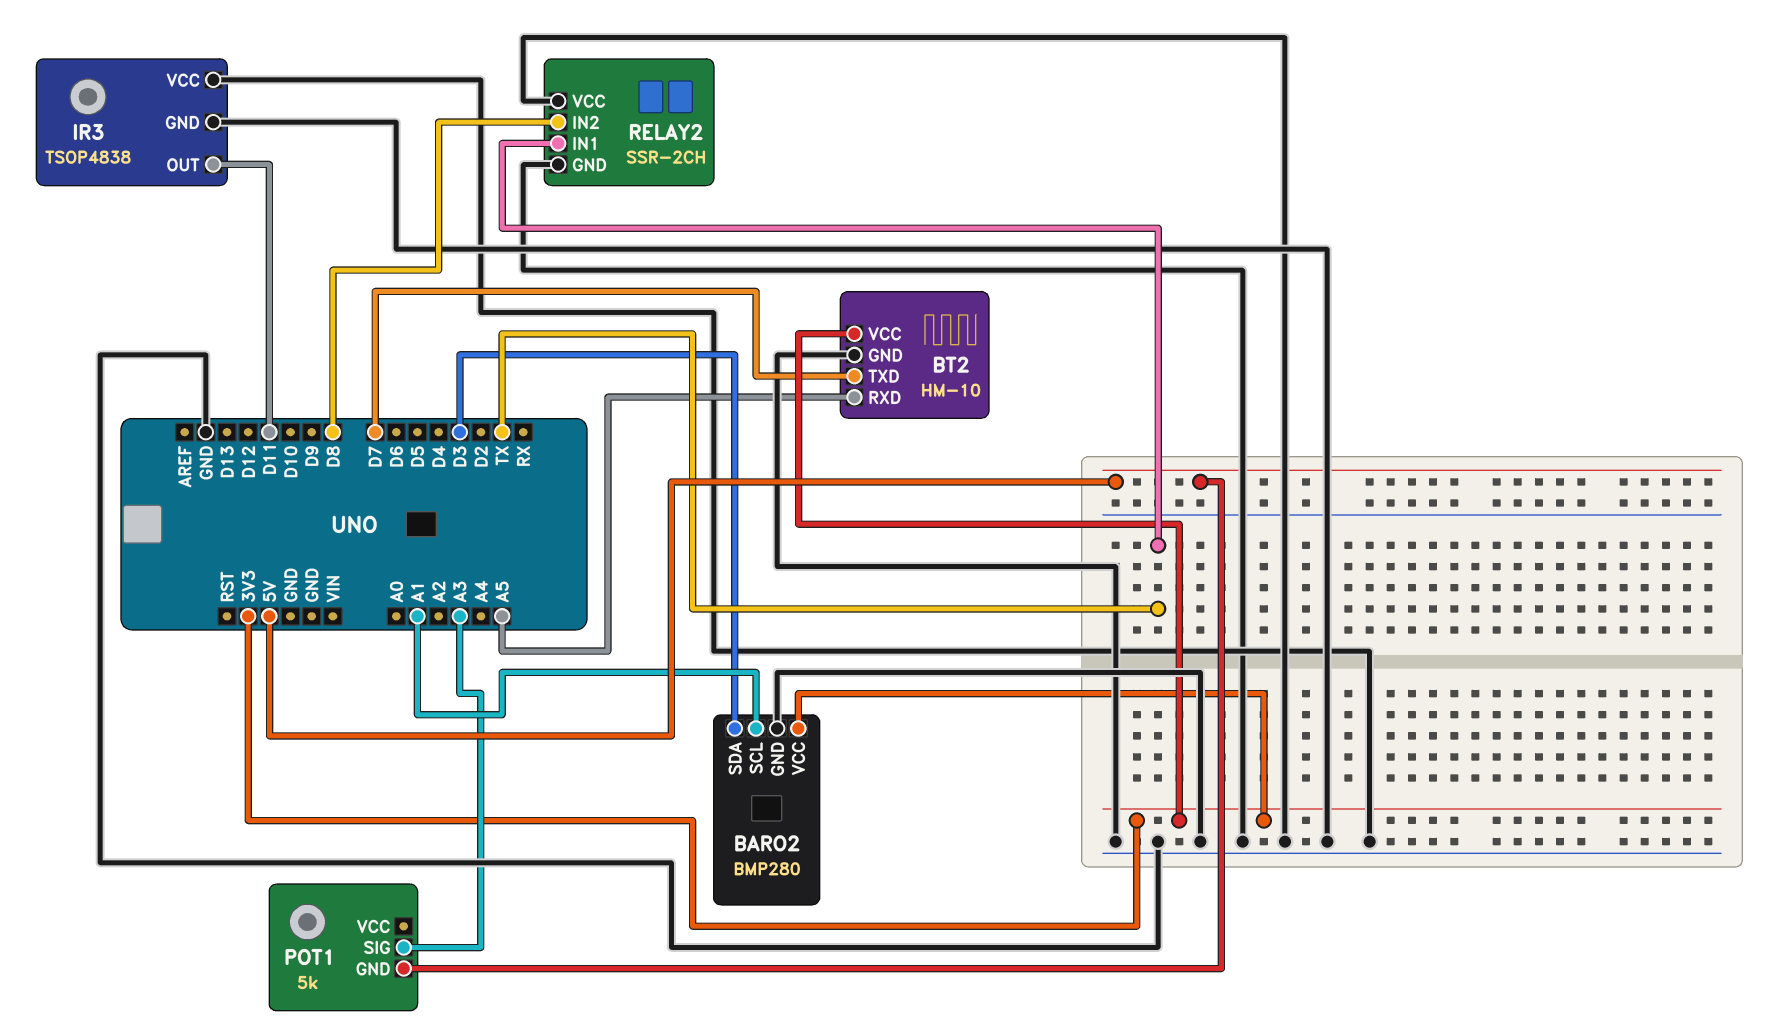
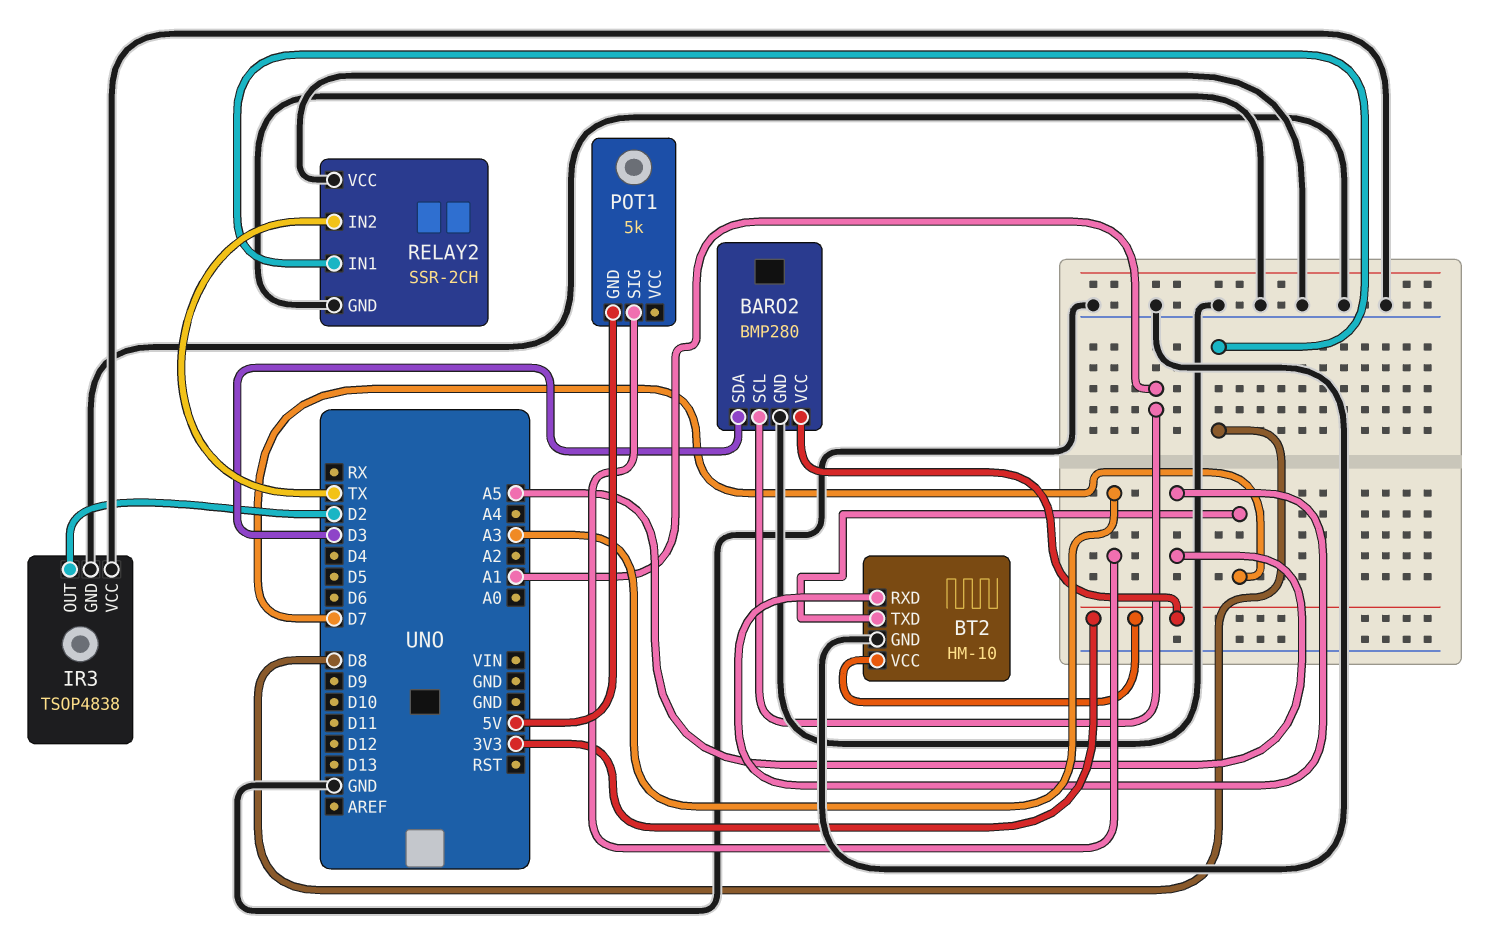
IR3 pin OUT: D11 -> D2
RELAY2 pin IN1: TX -> D8
RELAY2 pin IN2: D8 -> TX

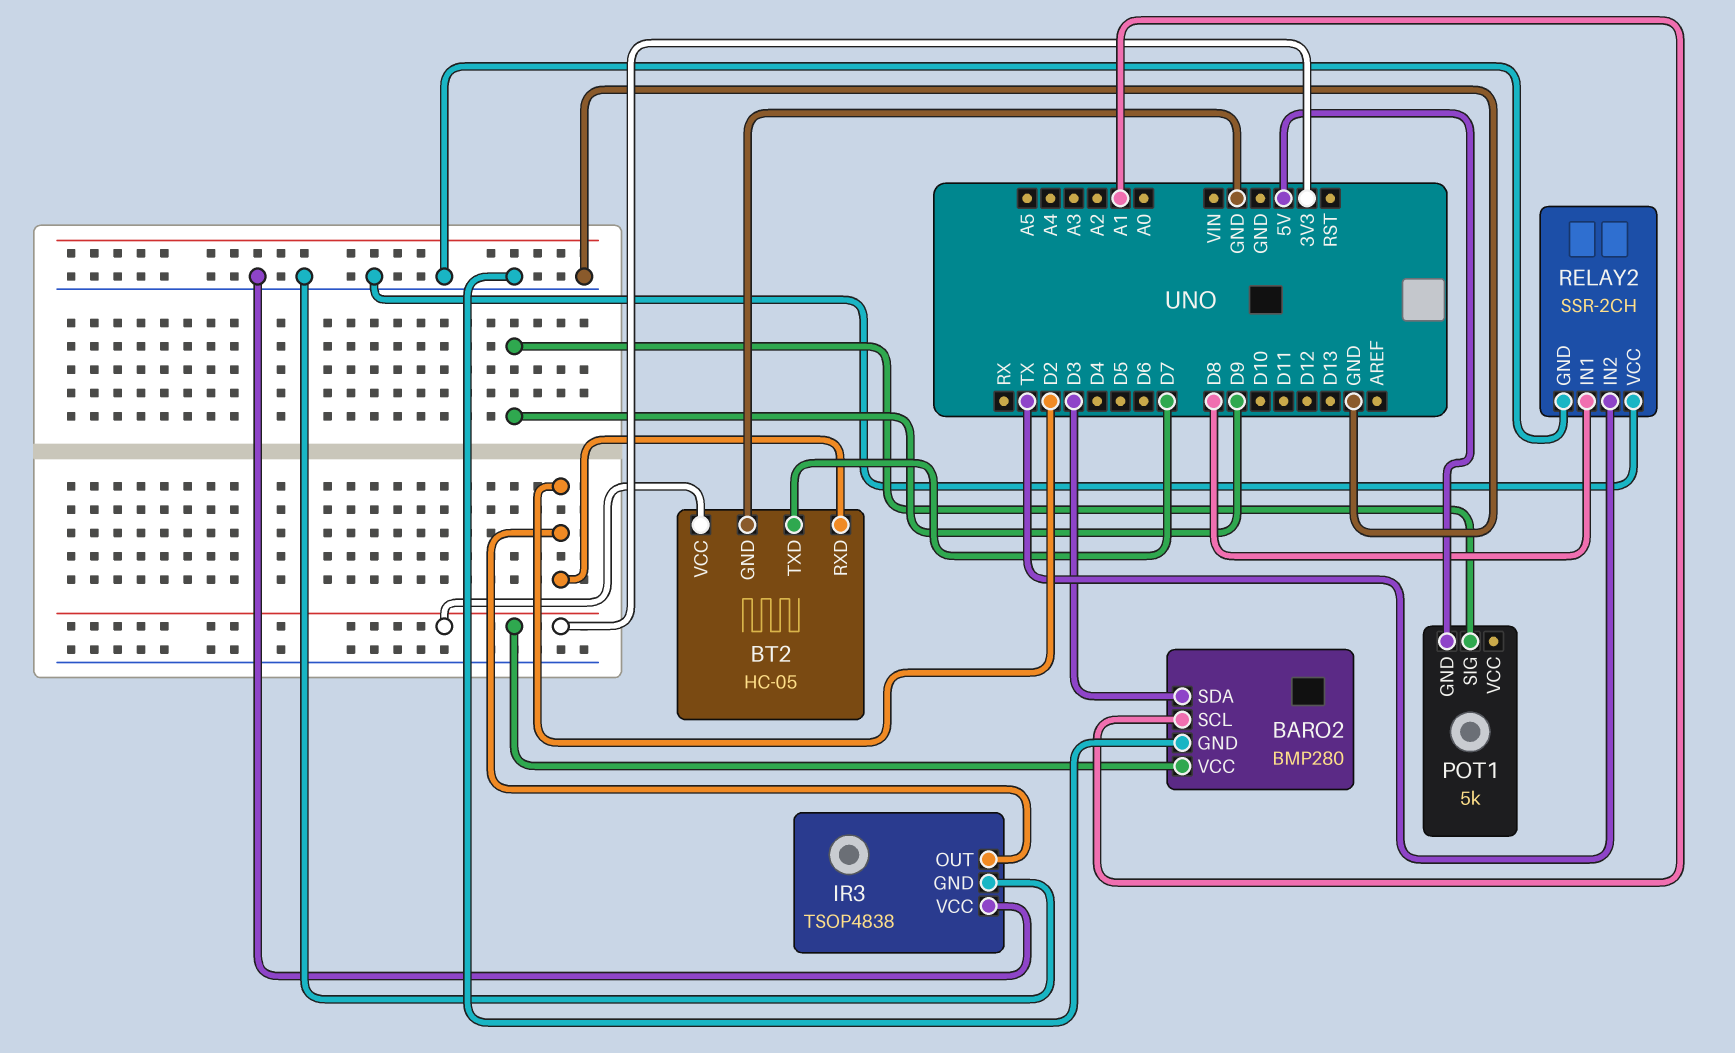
BT2: HM-10 -> HC-05
BT2 pin RXD: A5 -> D2
POT1 pin SIG: A3 -> D9

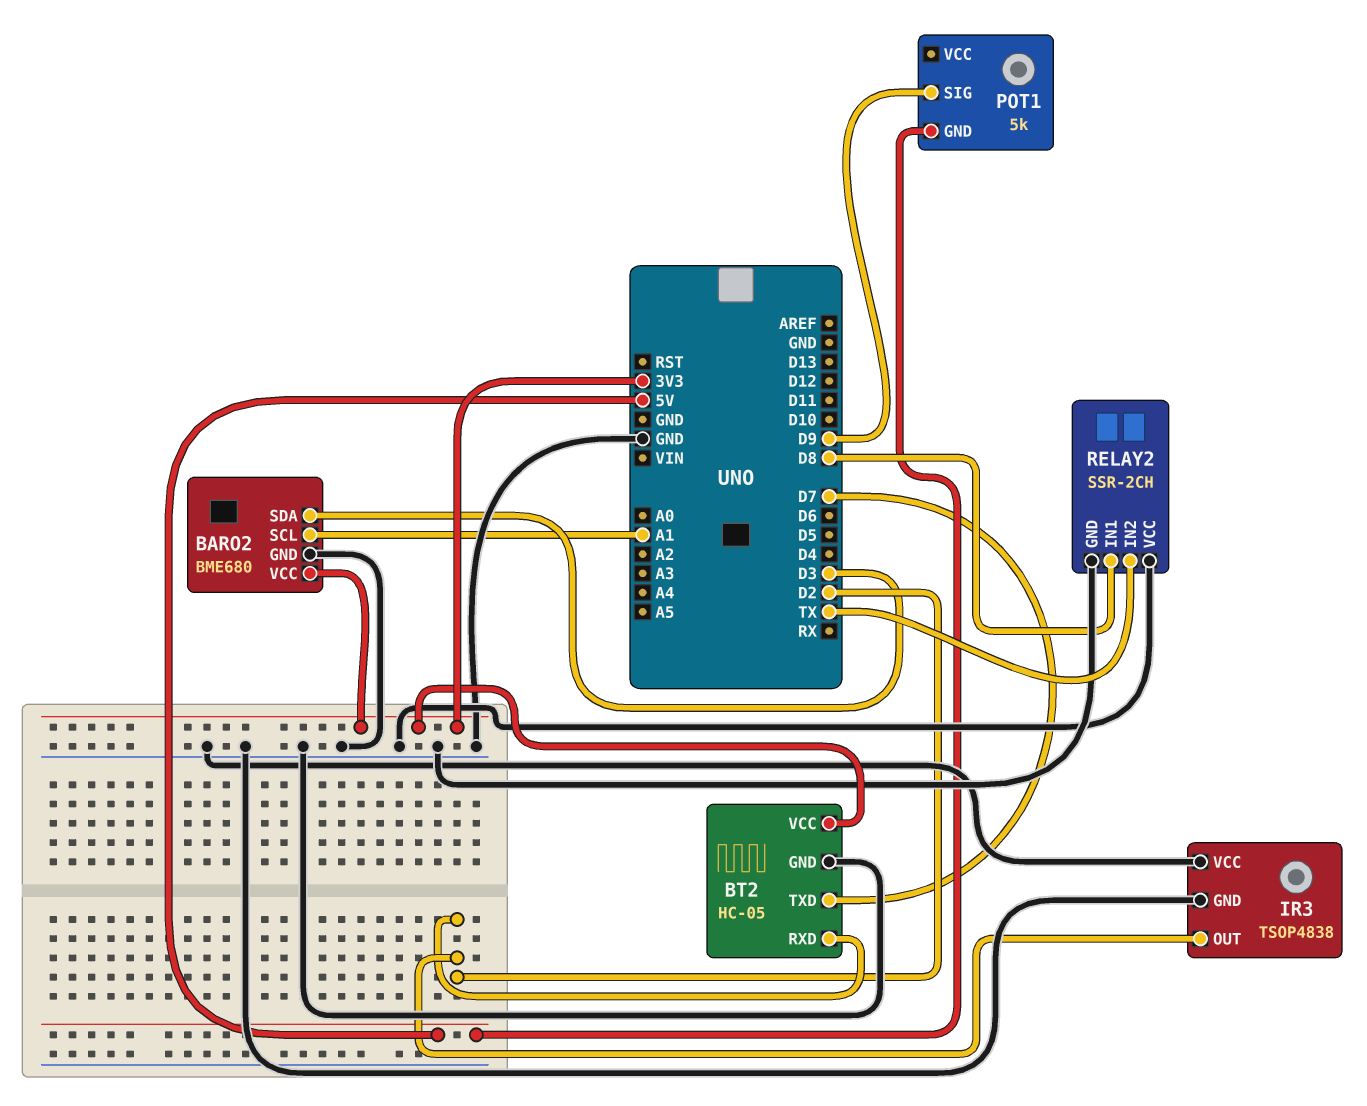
BARO2: BMP280 -> BME680

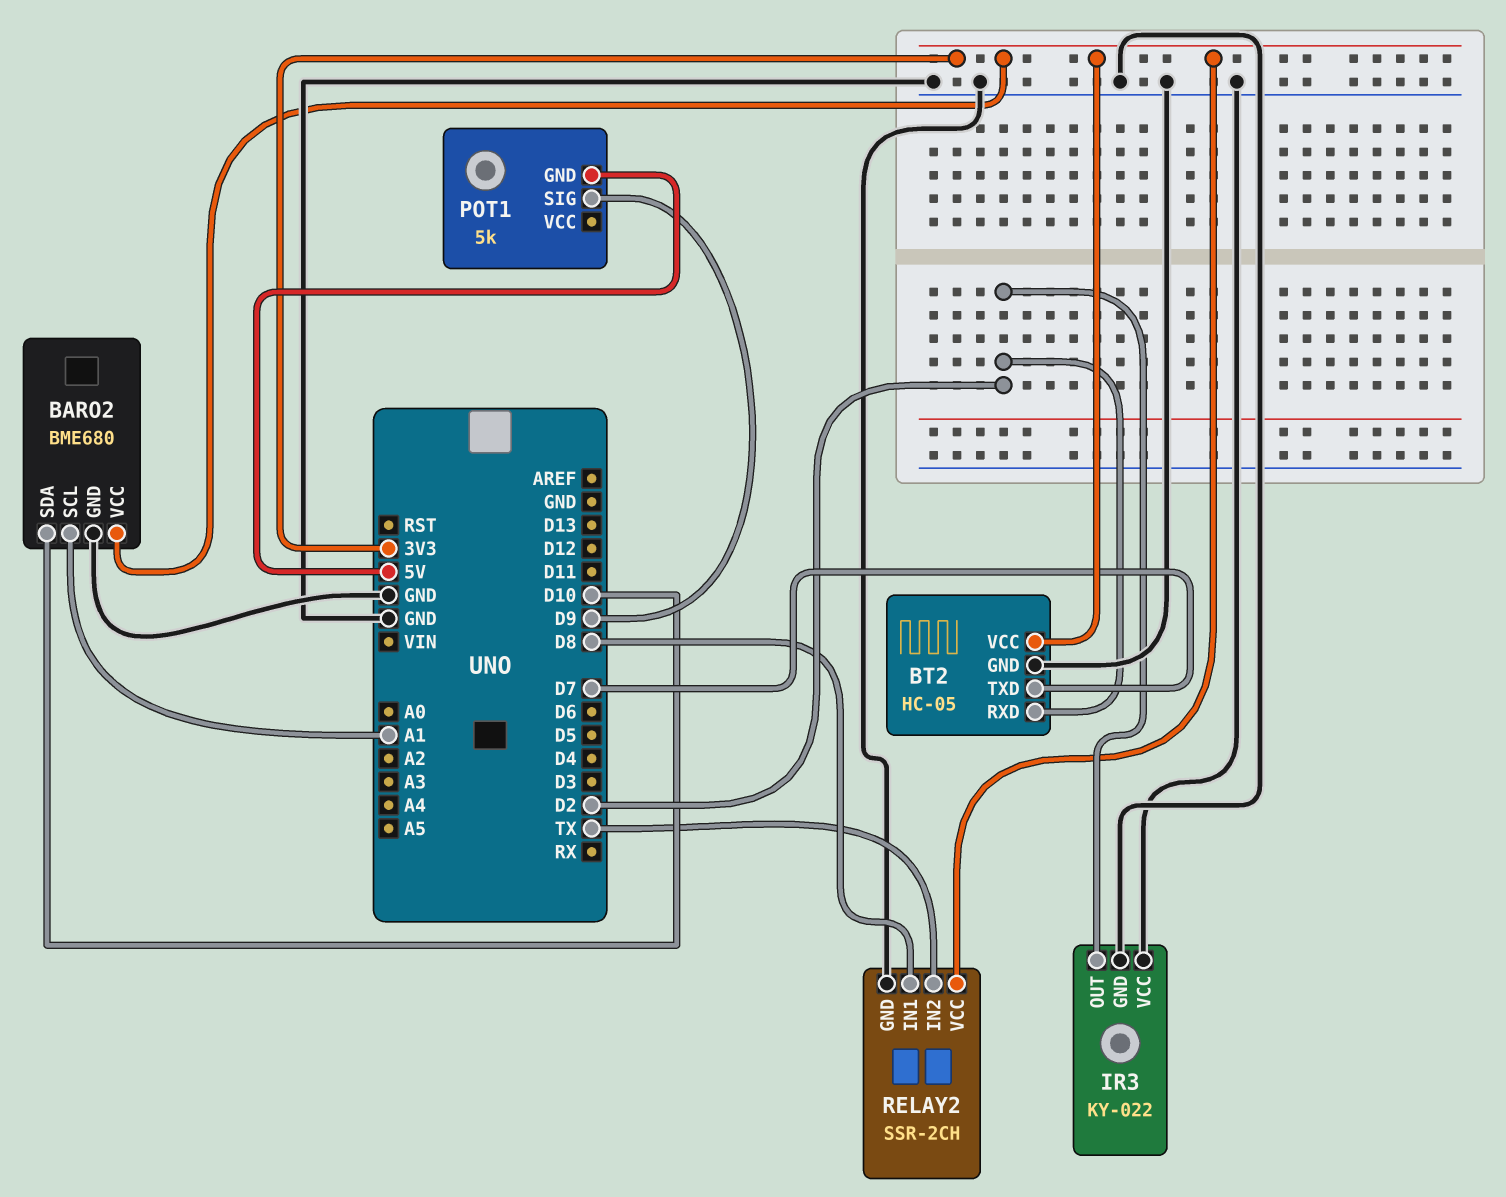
BARO2 pin SDA: D3 -> D10
IR3: TSOP4838 -> KY-022
RELAY2 pin VCC: GND -> 3V3

